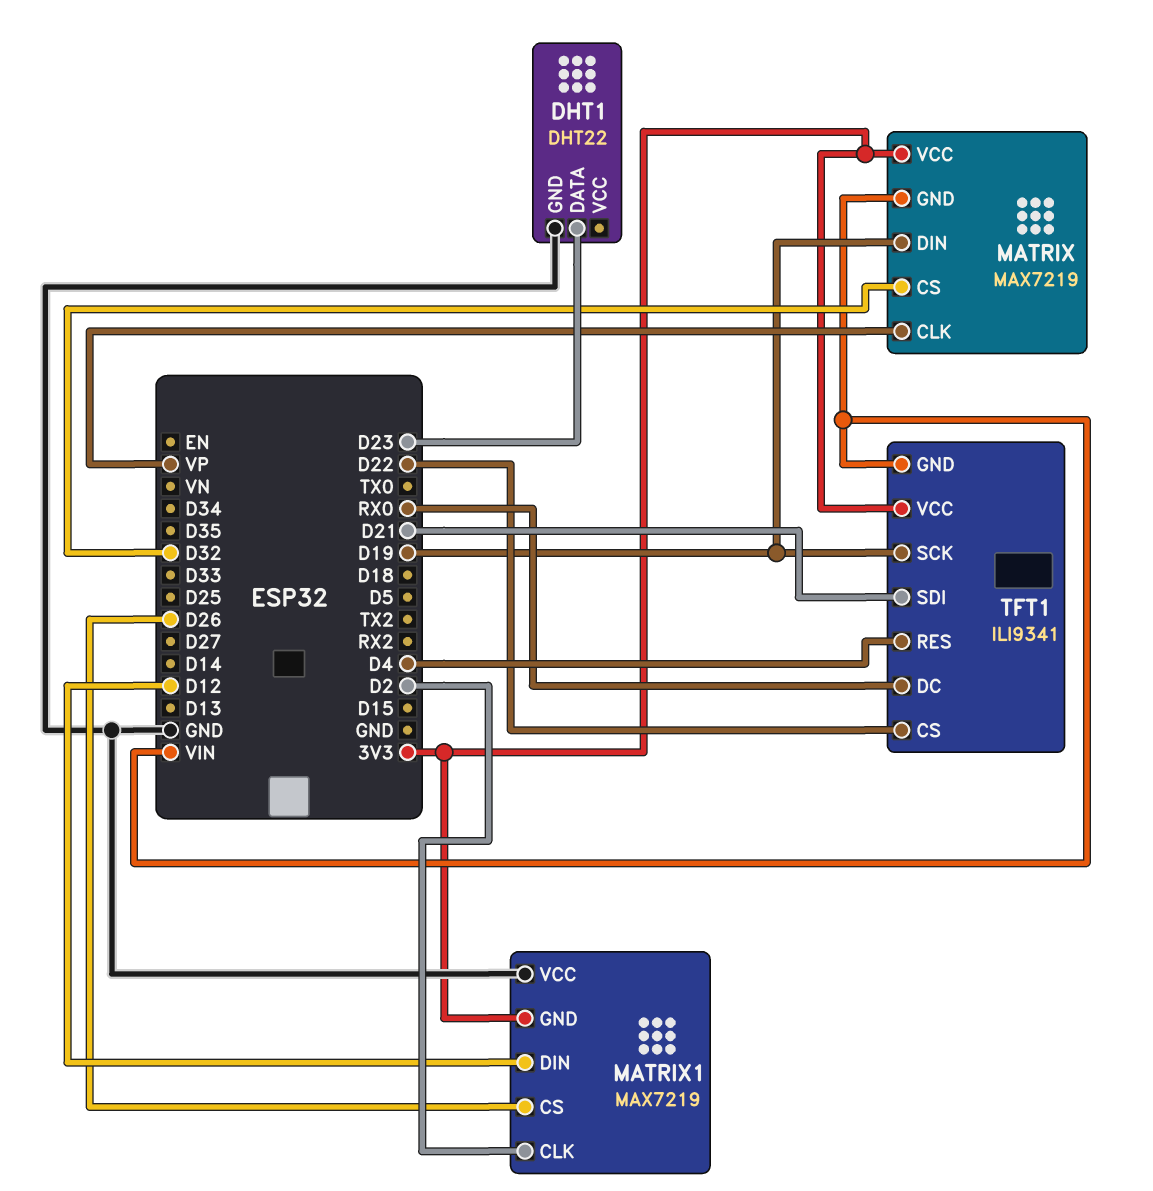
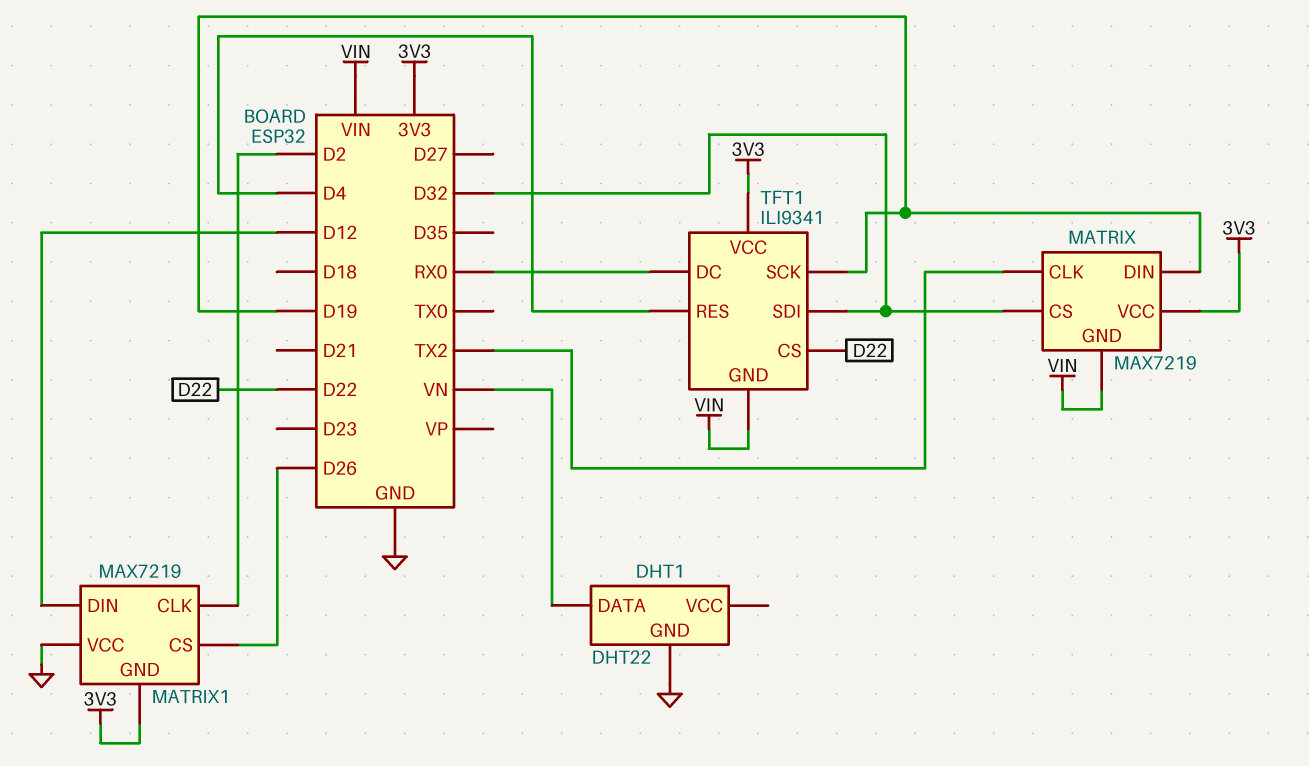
DHT1 pin DATA: D23 -> VN
MATRIX pin CLK: VP -> TX2
TFT1 pin SDI: D21 -> D32

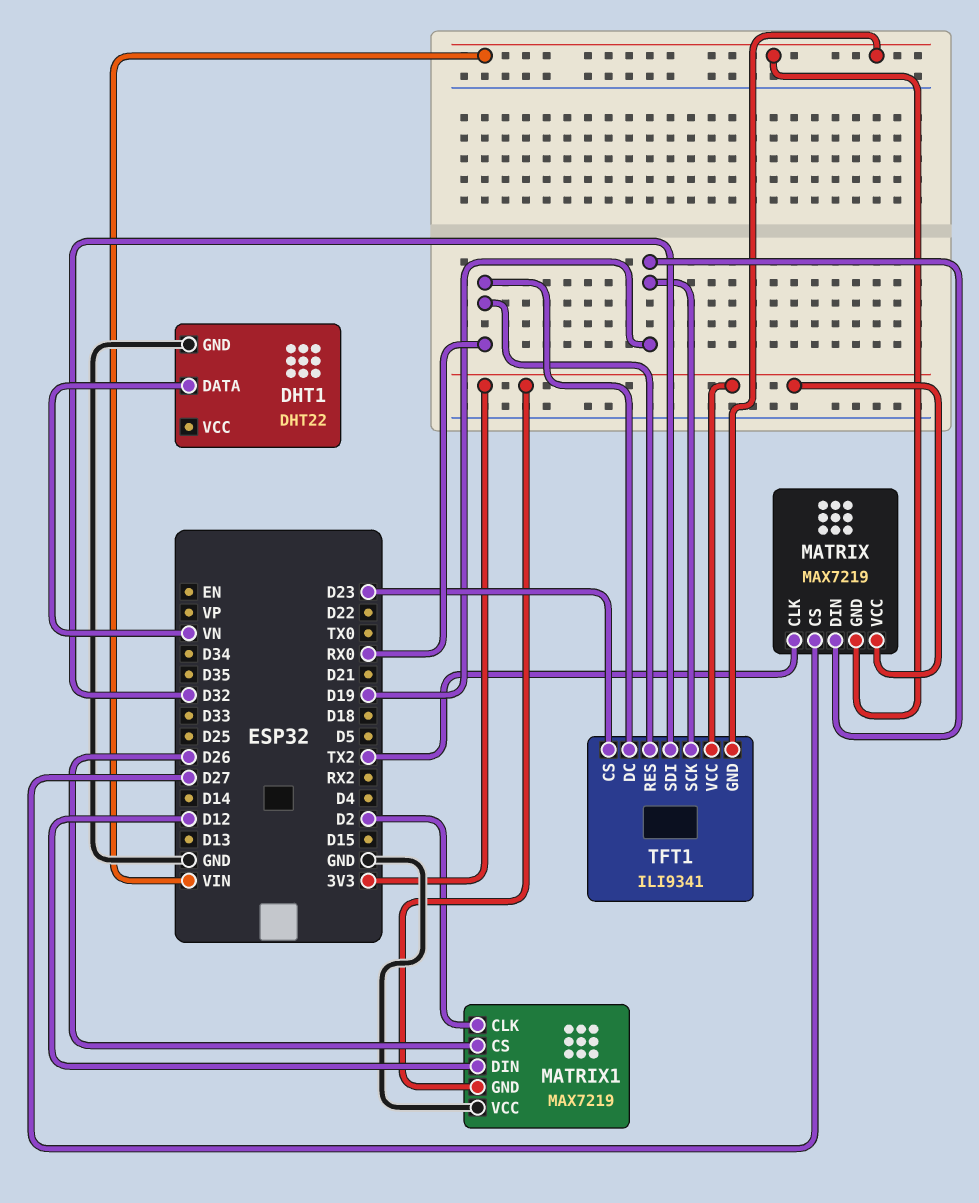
MATRIX pin CS: D32 -> D27
TFT1 pin CS: D22 -> D23
TFT1 pin RES: D4 -> RX0

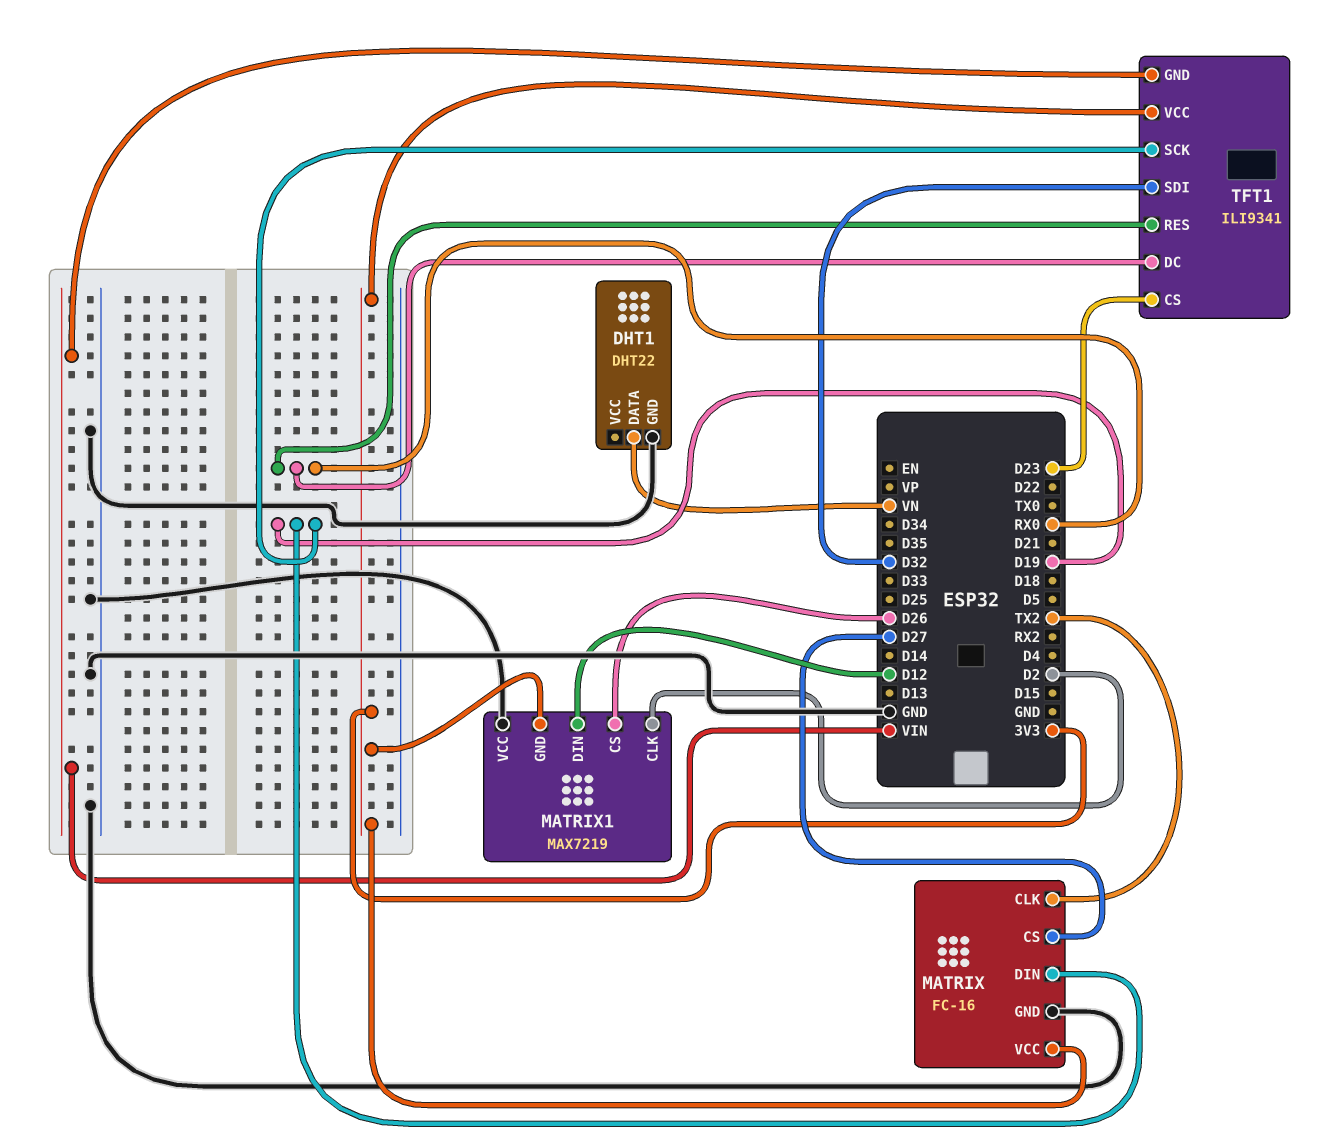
MATRIX: MAX7219 -> FC-16
MATRIX pin GND: VIN -> GND

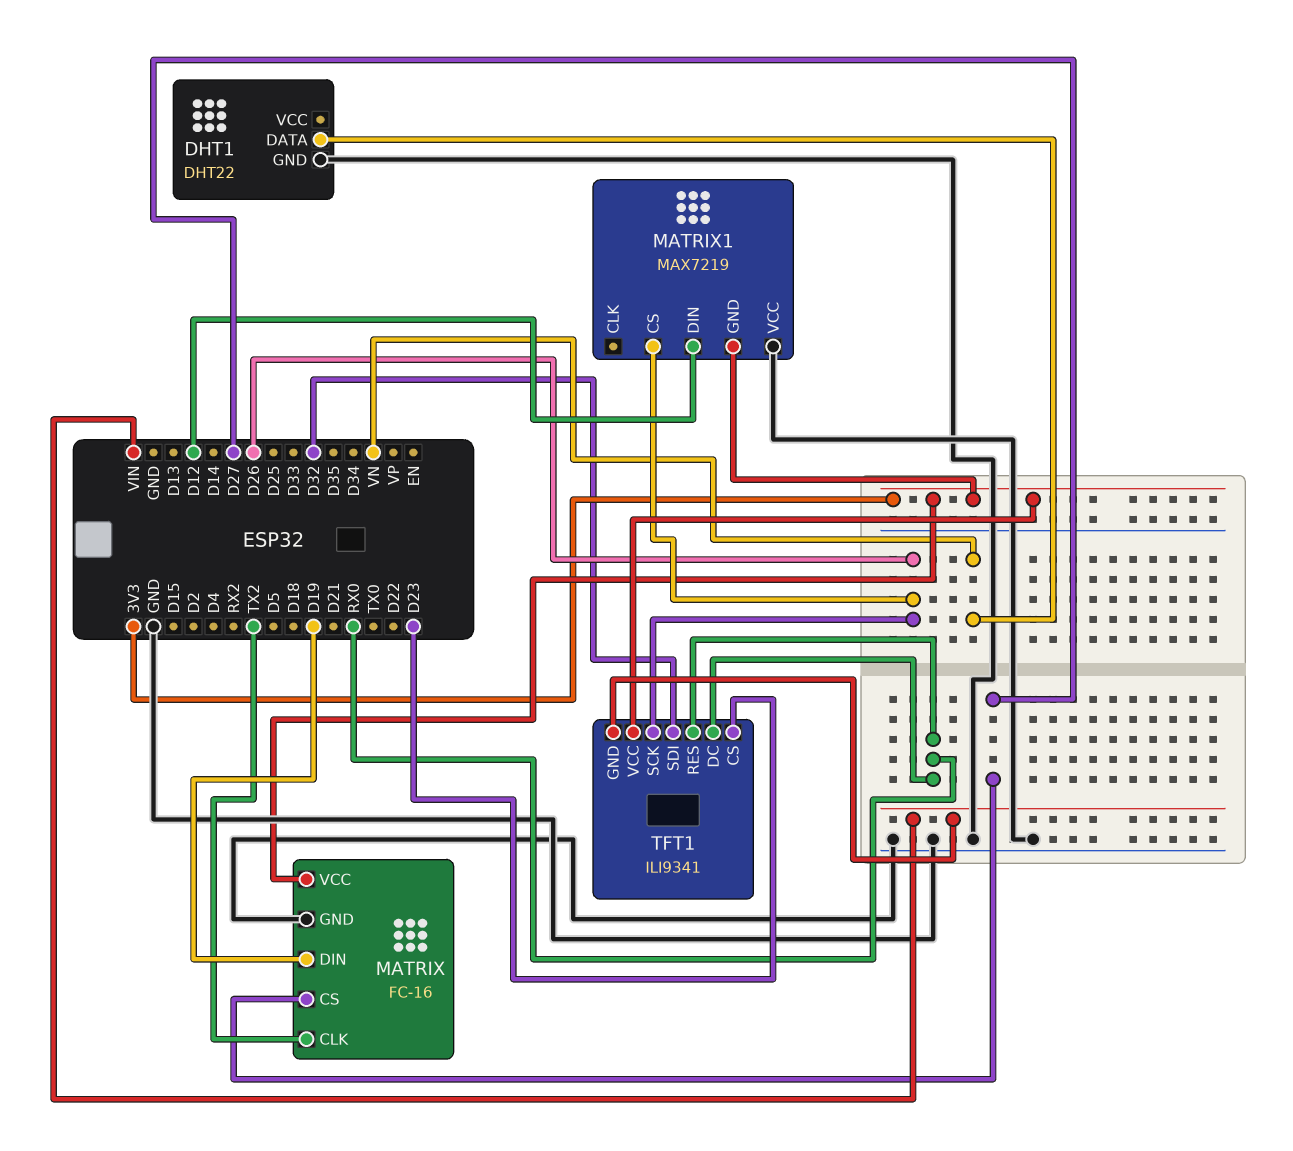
MATRIX1 pin CLK: D2 -> none
TFT1 pin SCK: D19 -> D26

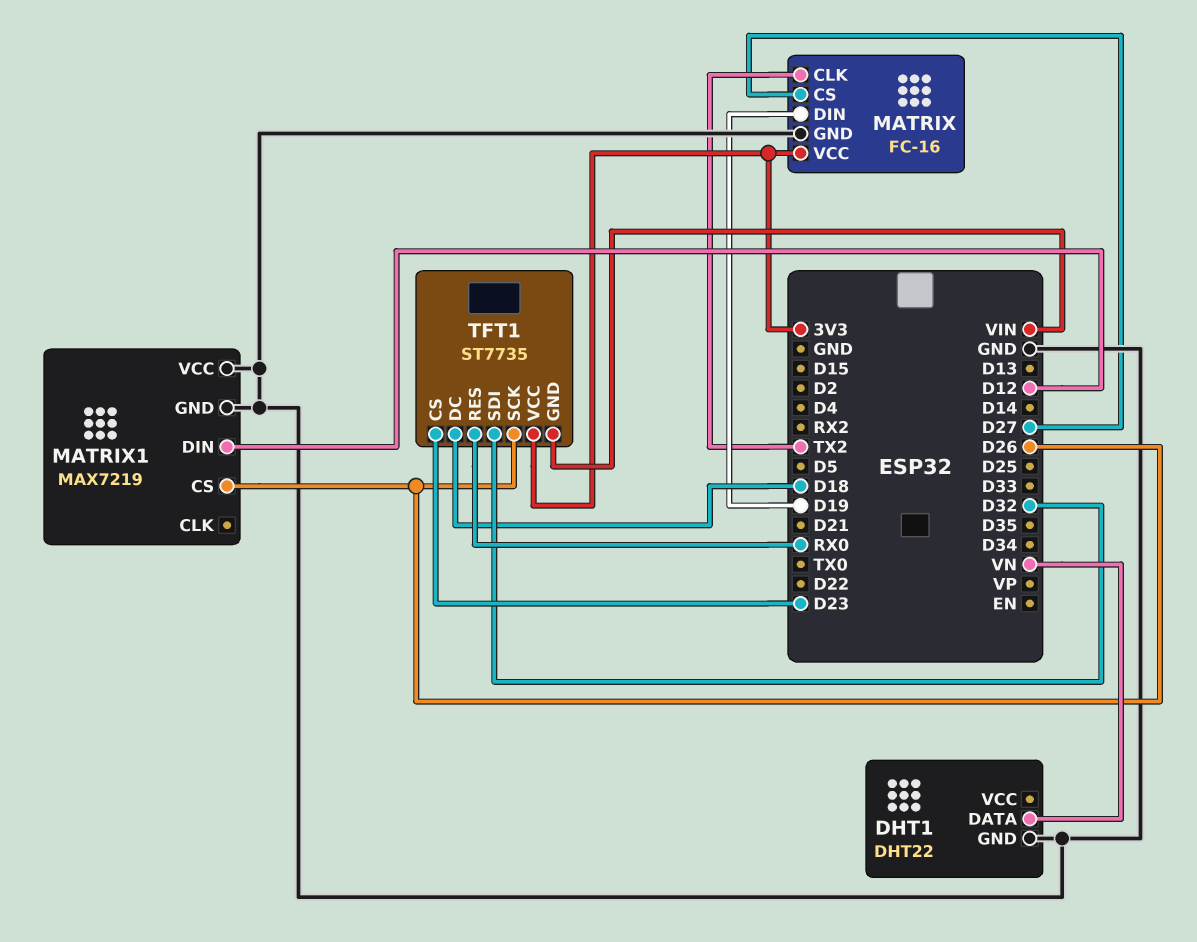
MATRIX1 pin GND: 3V3 -> GND
TFT1: ILI9341 -> ST7735
TFT1 pin DC: RX0 -> D18

